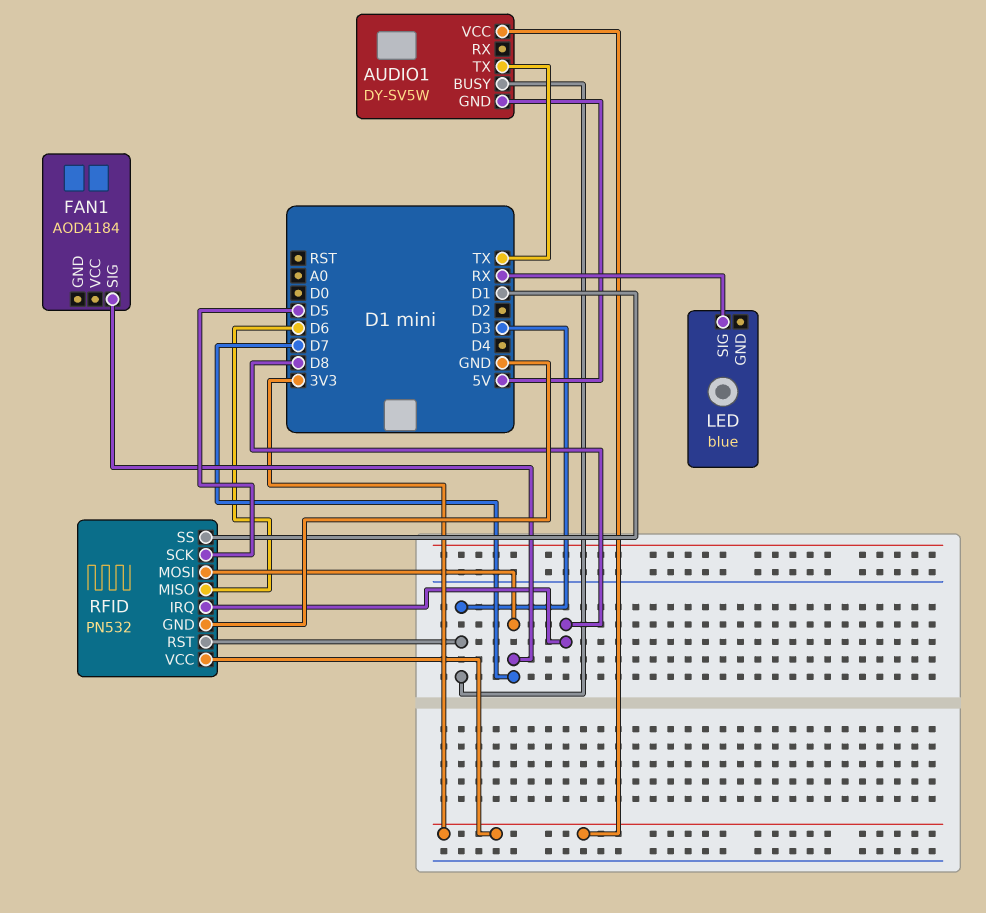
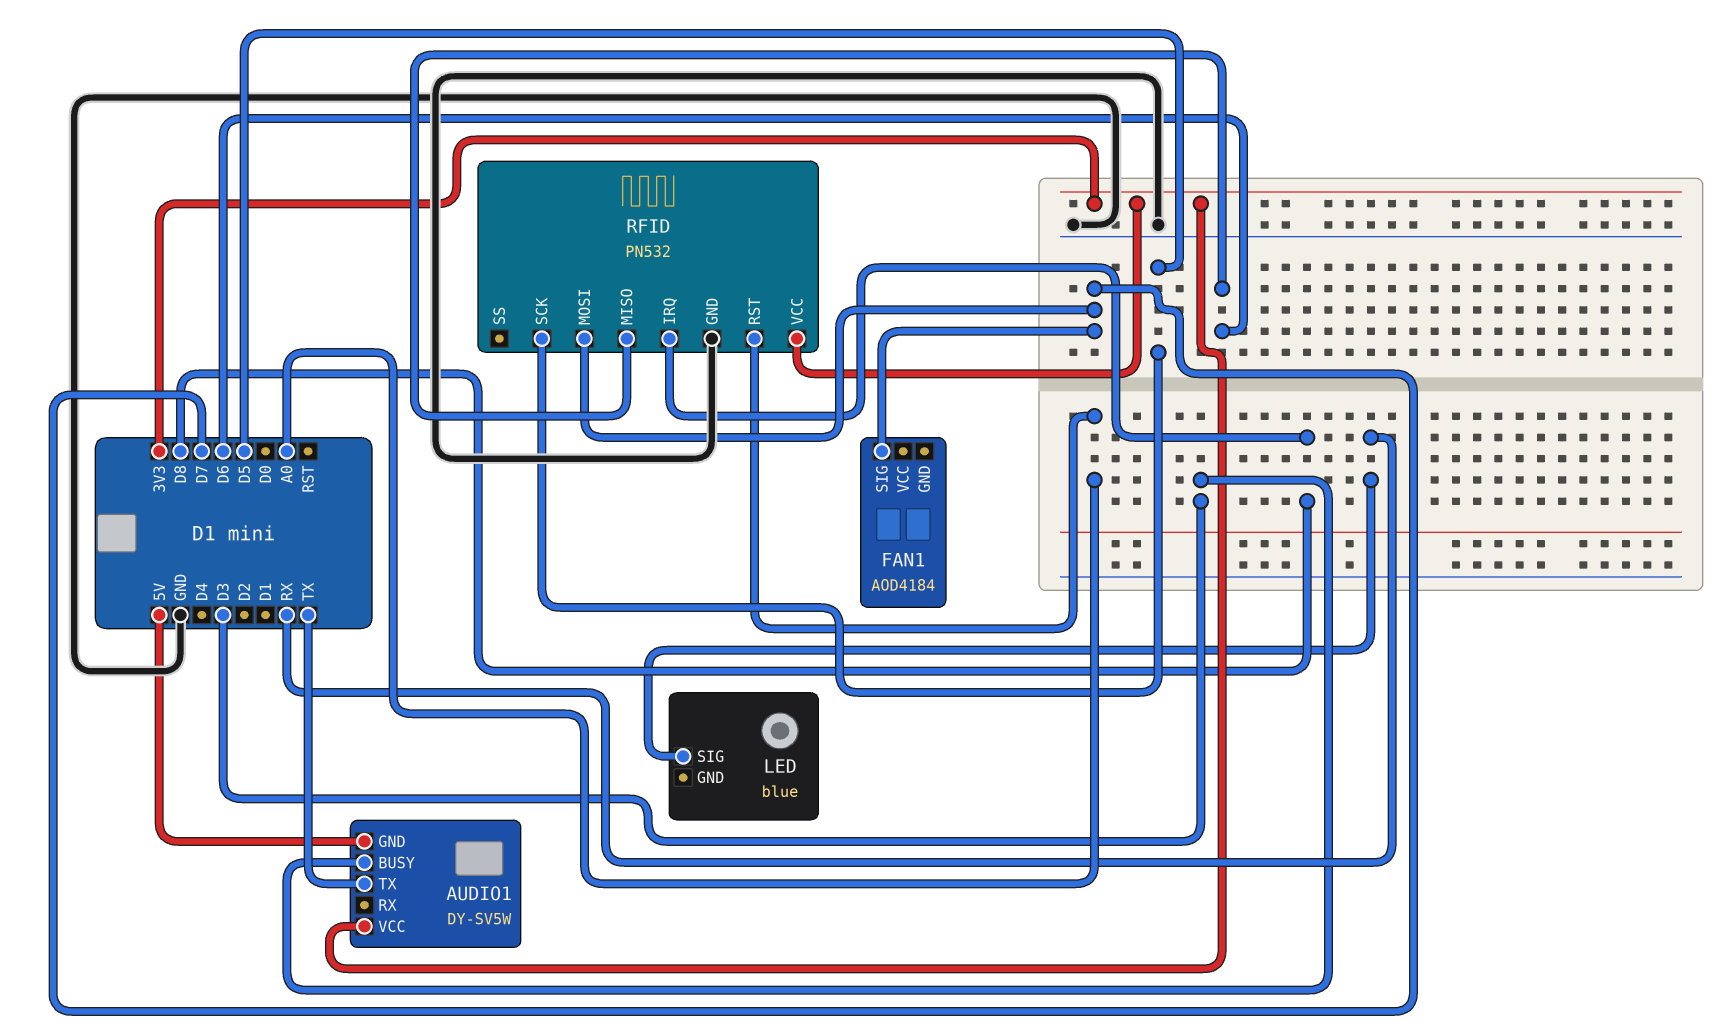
RFID pin RST: D3 -> A0
RFID pin SS: D1 -> none

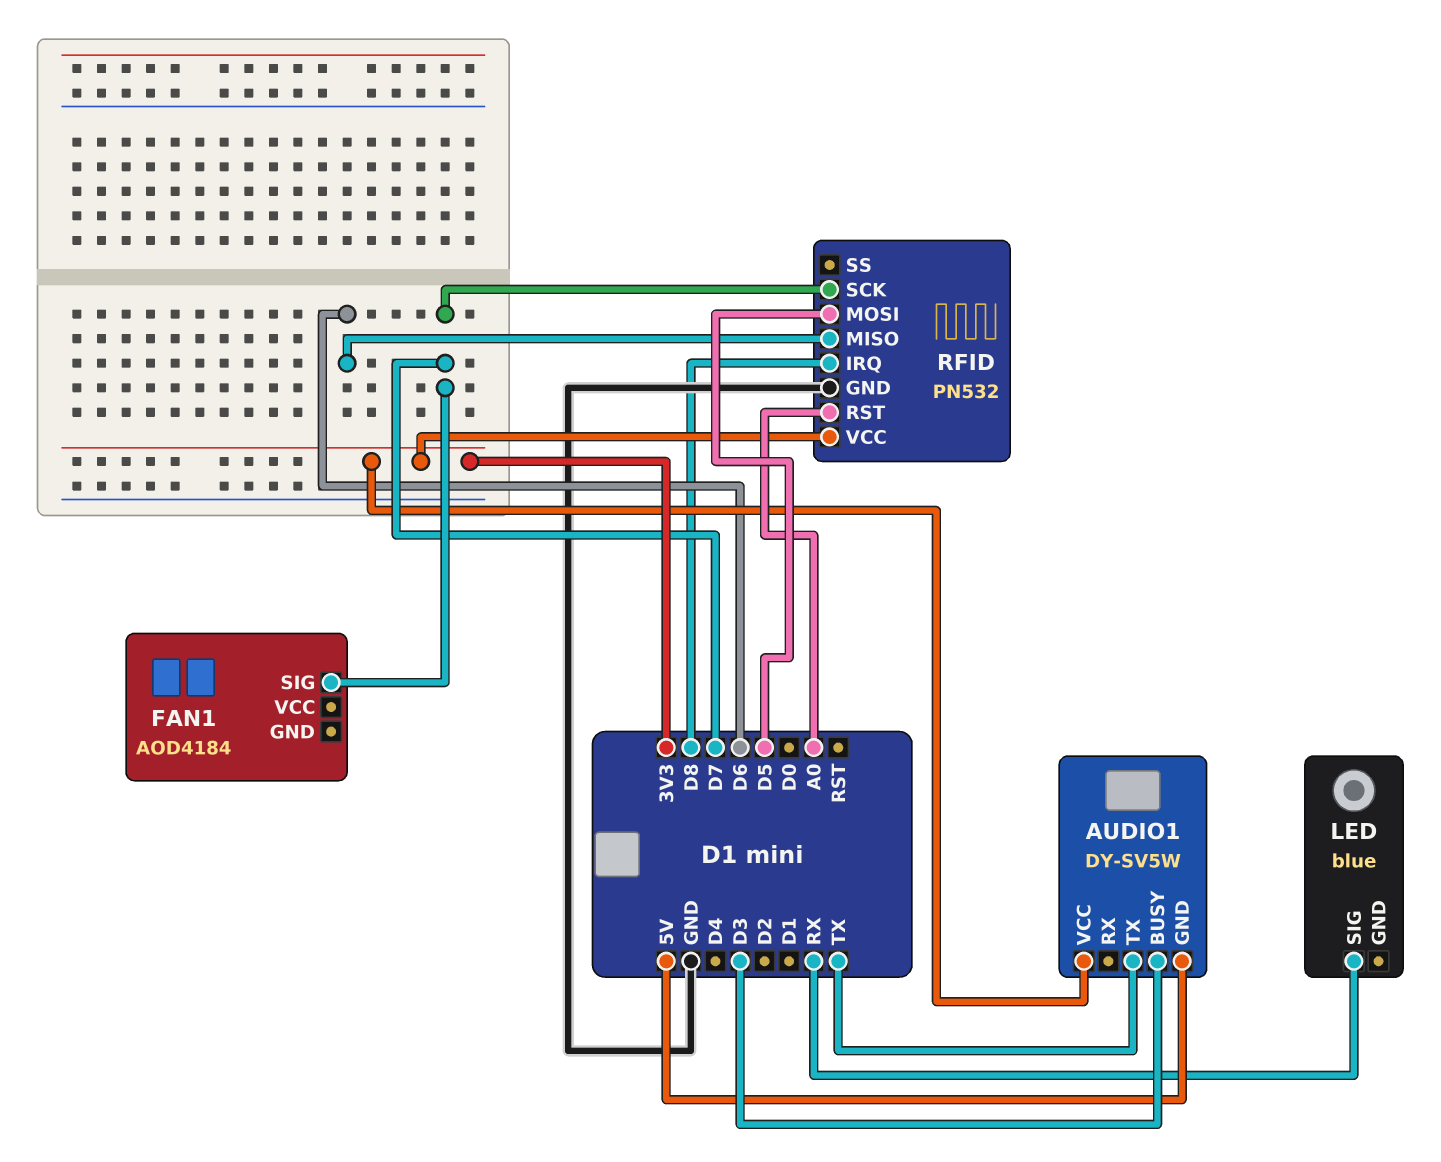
RFID pin MOSI: D7 -> D5
RFID pin SCK: D5 -> D7

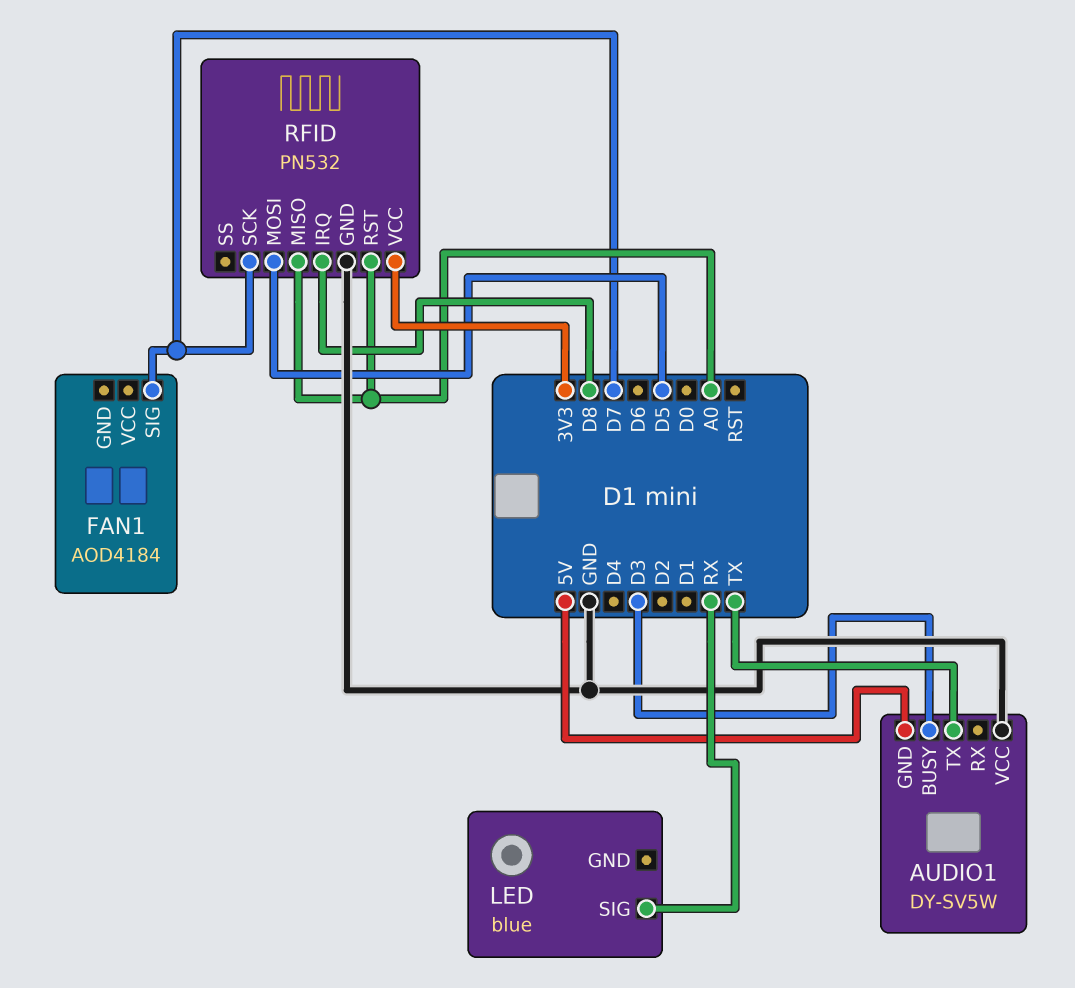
AUDIO1 pin VCC: 3V3 -> GND
RFID pin MISO: D6 -> A0

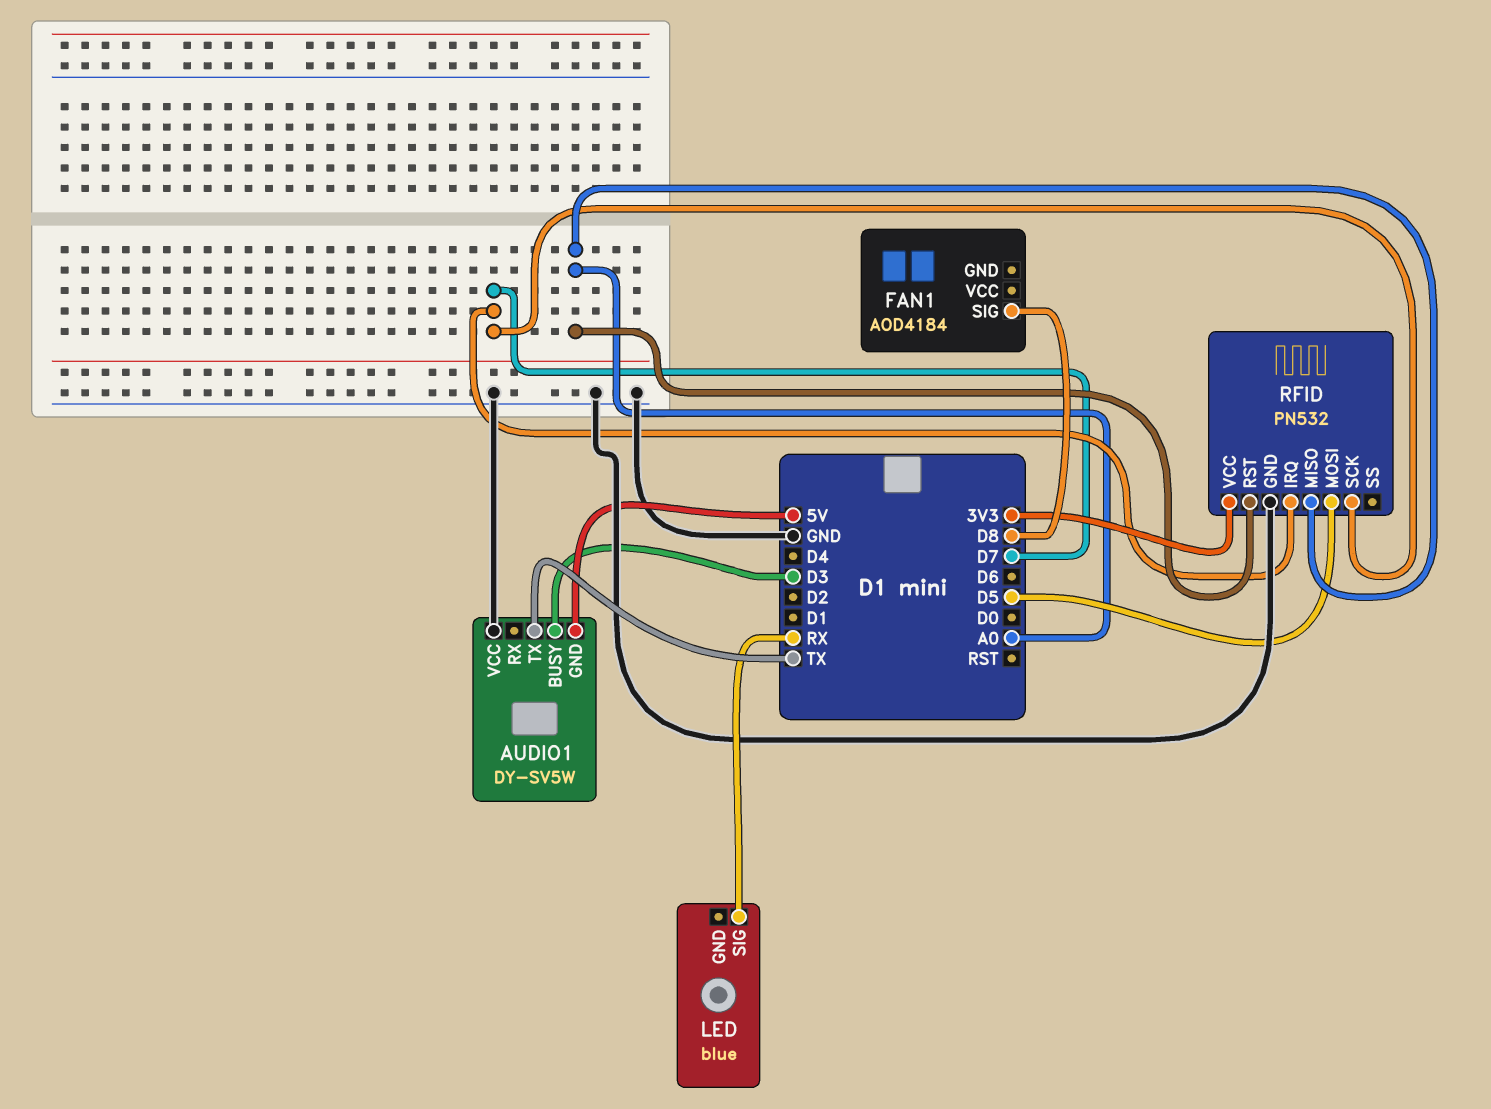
FAN1 pin SIG: D7 -> D8
RFID pin IRQ: D8 -> D7

